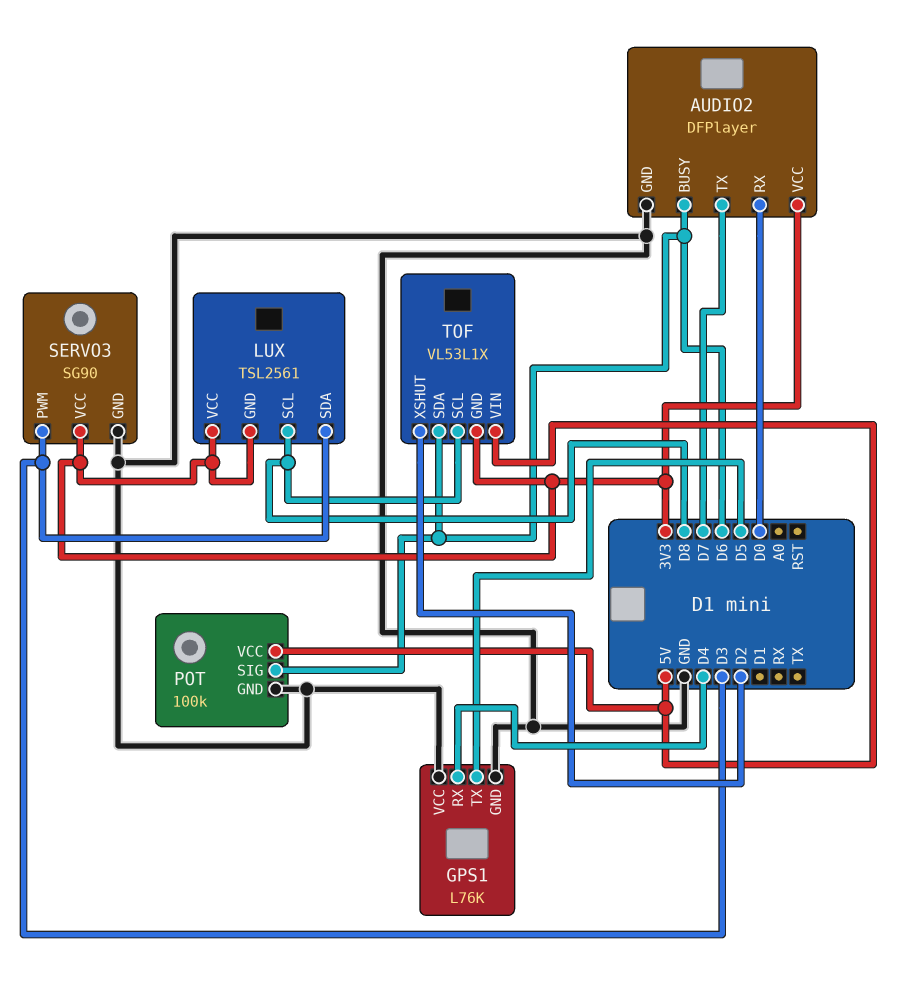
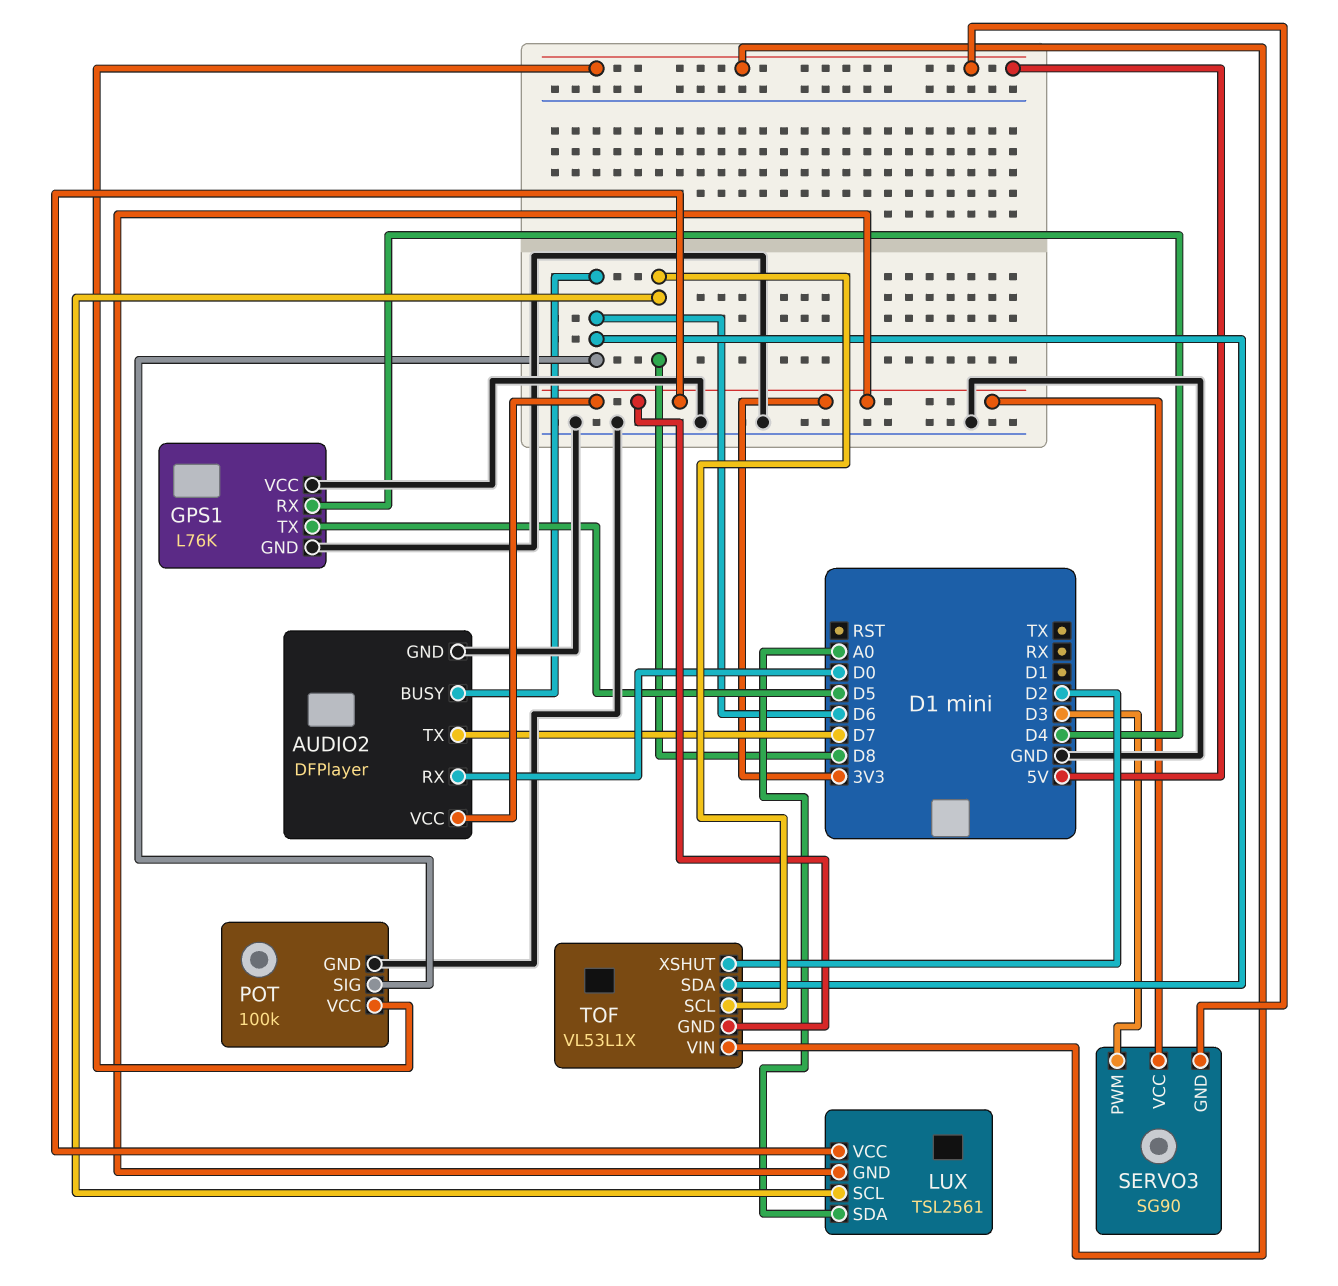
LUX pin SDA: D3 -> A0
SERVO3 pin GND: GND -> 5V

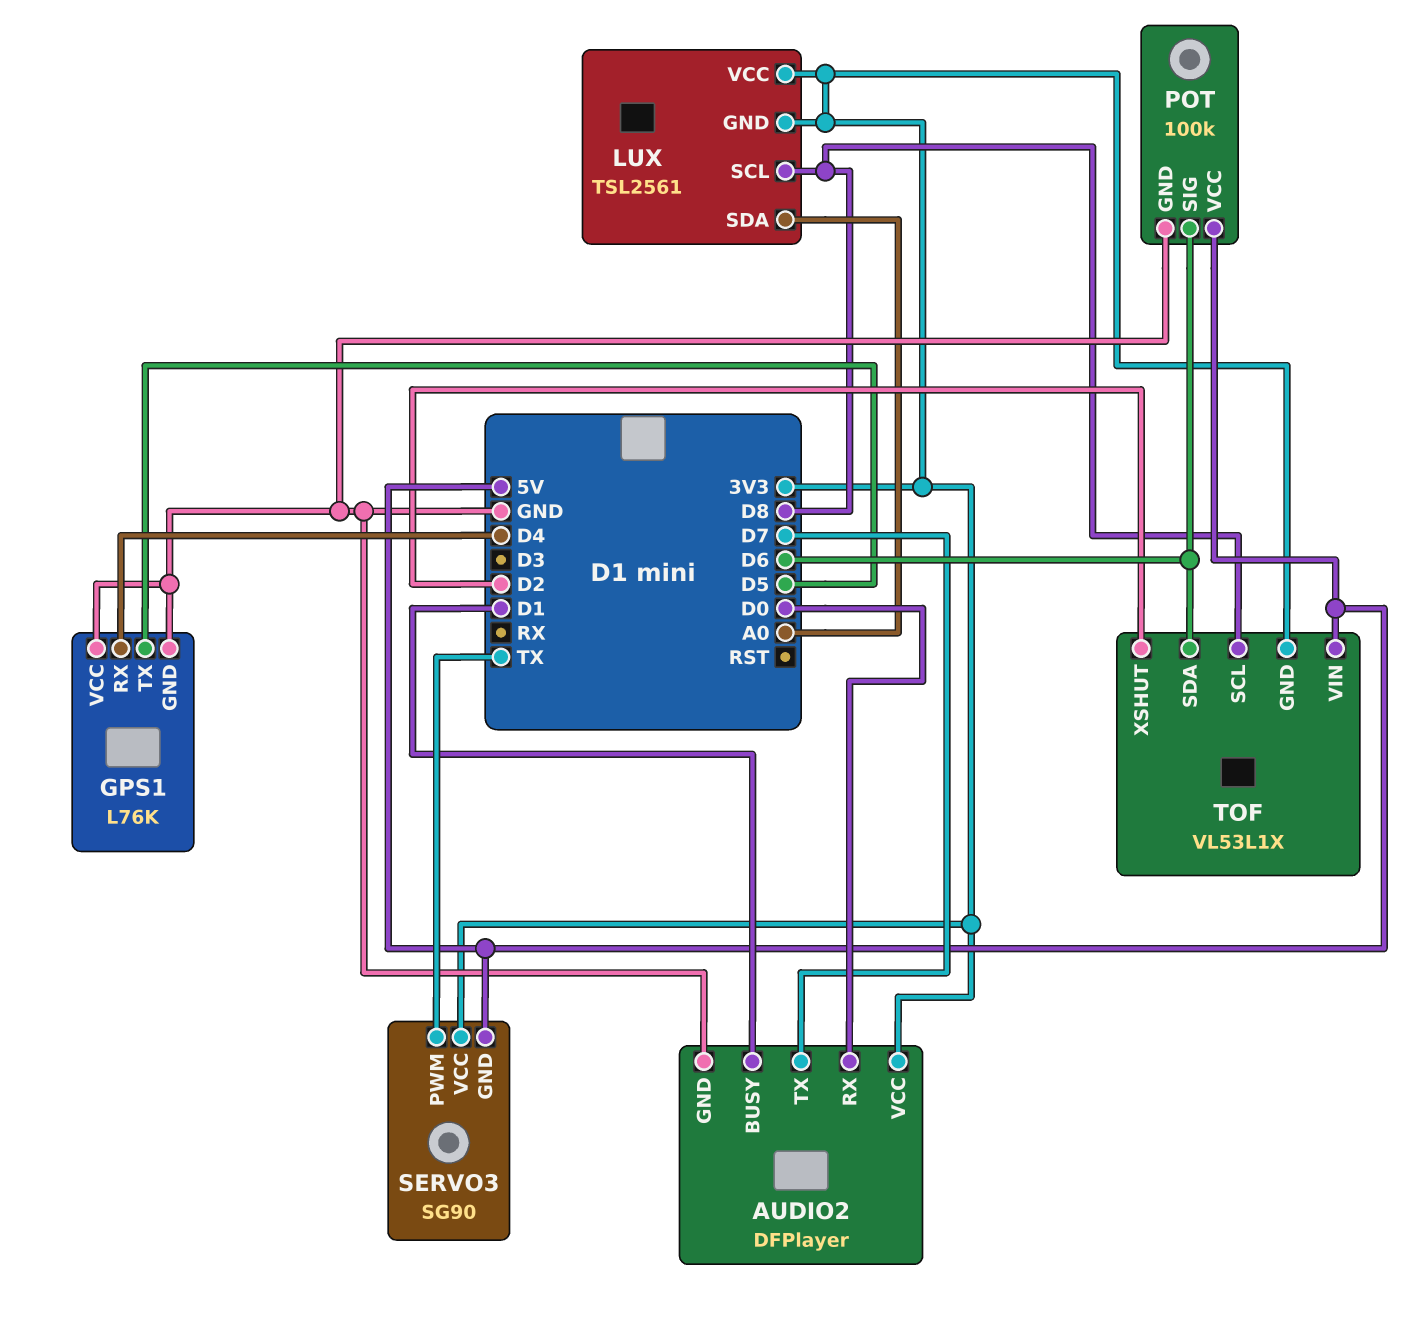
AUDIO2 pin BUSY: D6 -> D1
SERVO3 pin PWM: D3 -> TX

